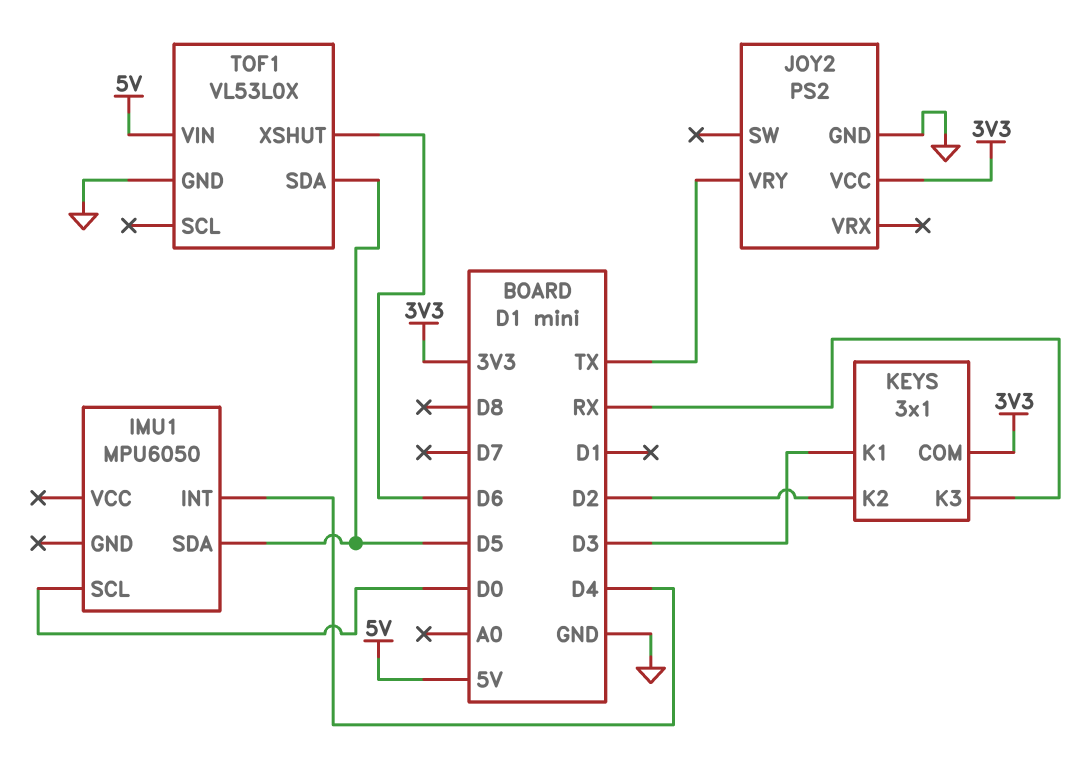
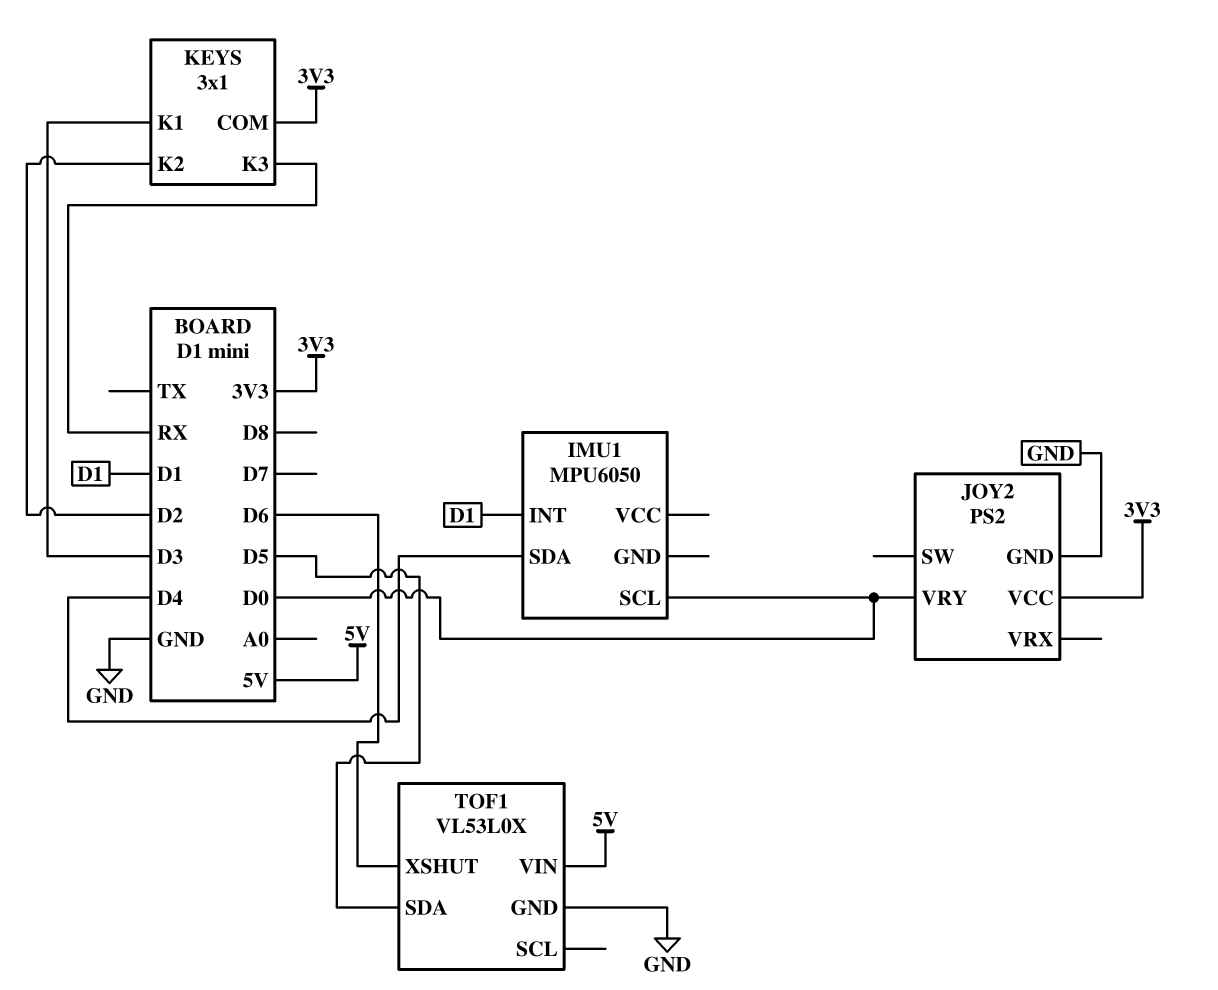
IMU1 pin INT: D4 -> D1
IMU1 pin SDA: D5 -> D4
JOY2 pin VRY: TX -> D0

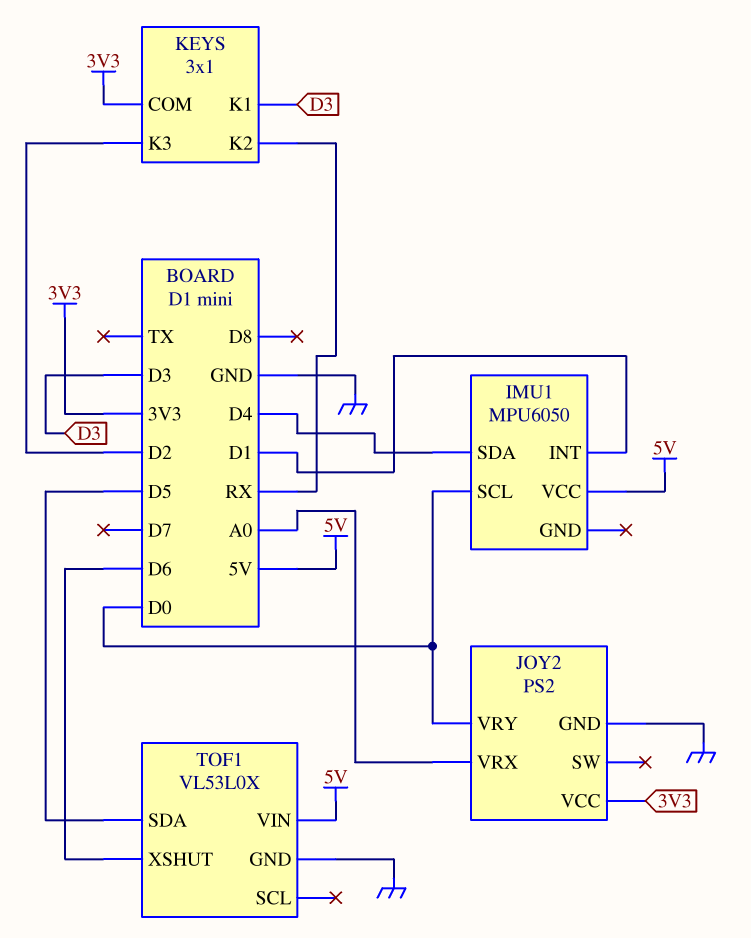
IMU1 pin VCC: none -> 5V
JOY2 pin VRX: none -> A0
KEYS pin K2: D2 -> RX
KEYS pin K3: RX -> D2

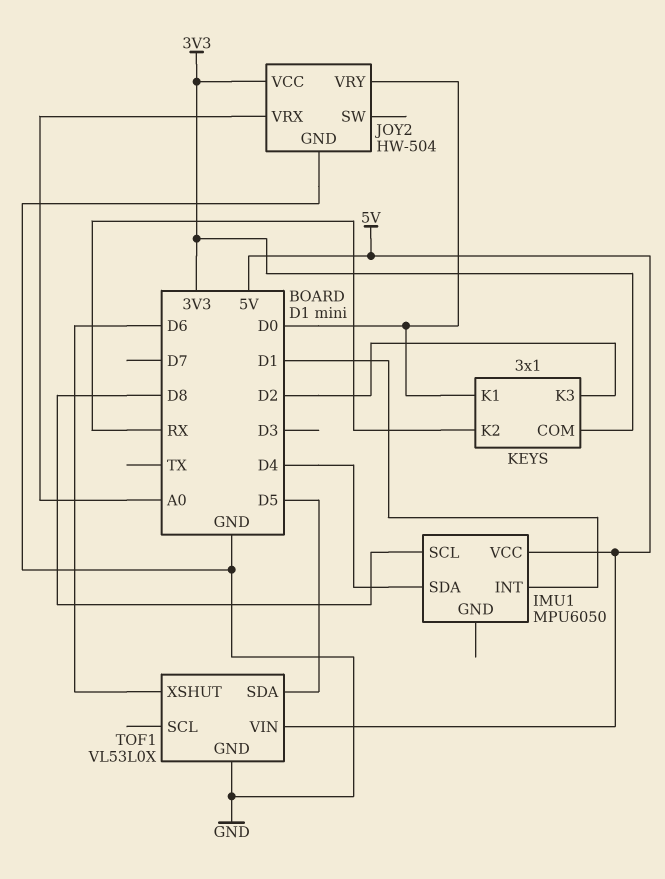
IMU1 pin SCL: D0 -> D8
JOY2: PS2 -> HW-504
KEYS pin K1: D3 -> D0

